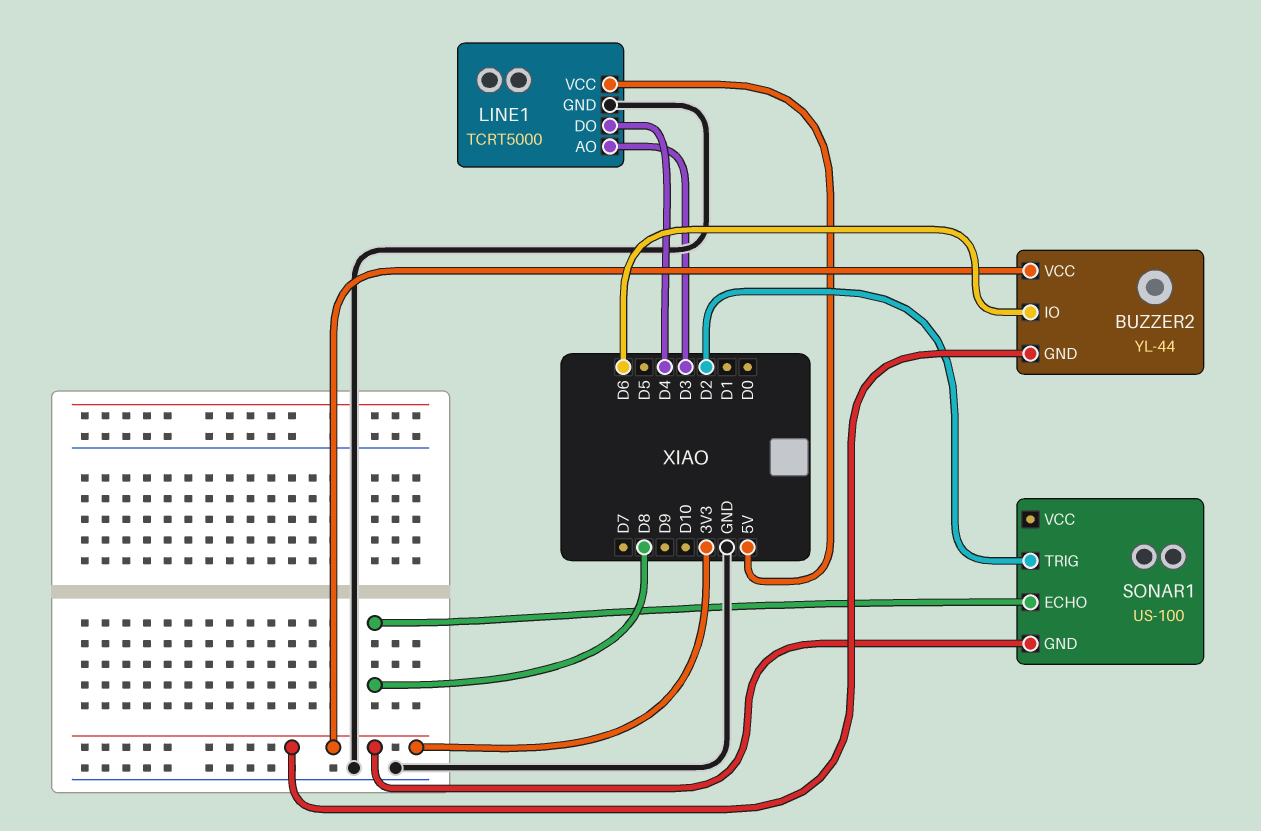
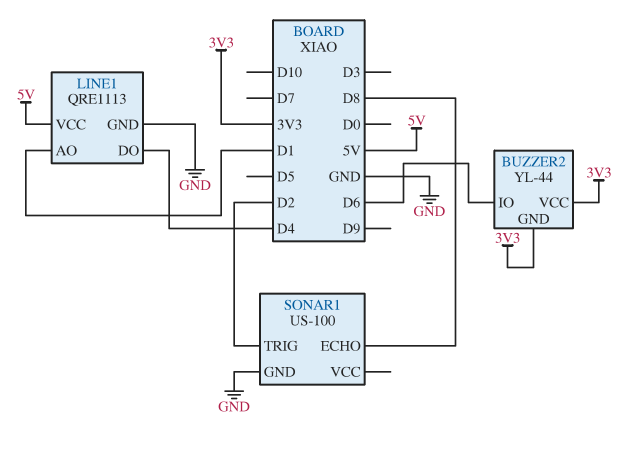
LINE1: TCRT5000 -> QRE1113
LINE1 pin AO: D3 -> D1
SONAR1 pin GND: 3V3 -> GND

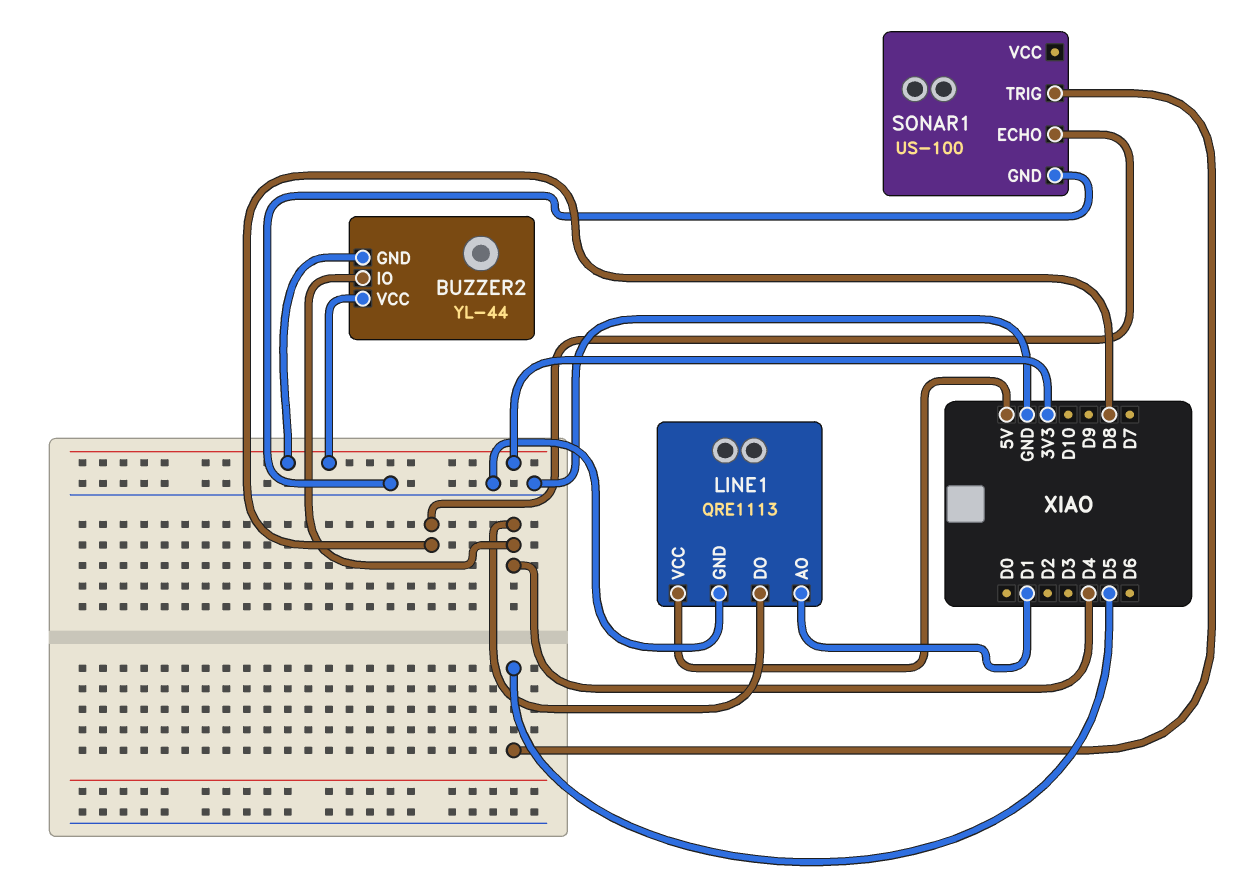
BUZZER2 pin IO: D6 -> D4
SONAR1 pin TRIG: D2 -> D5

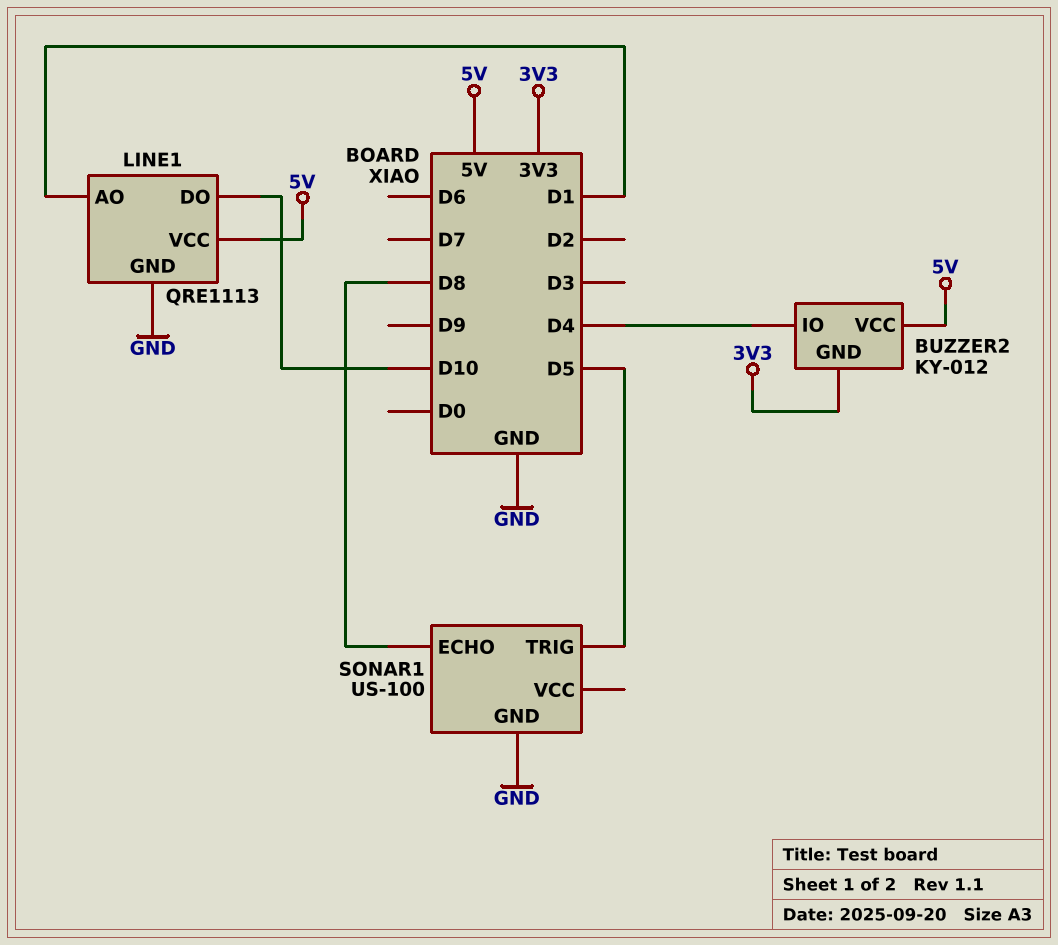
BUZZER2: YL-44 -> KY-012
BUZZER2 pin VCC: 3V3 -> 5V
LINE1 pin DO: D4 -> D10

